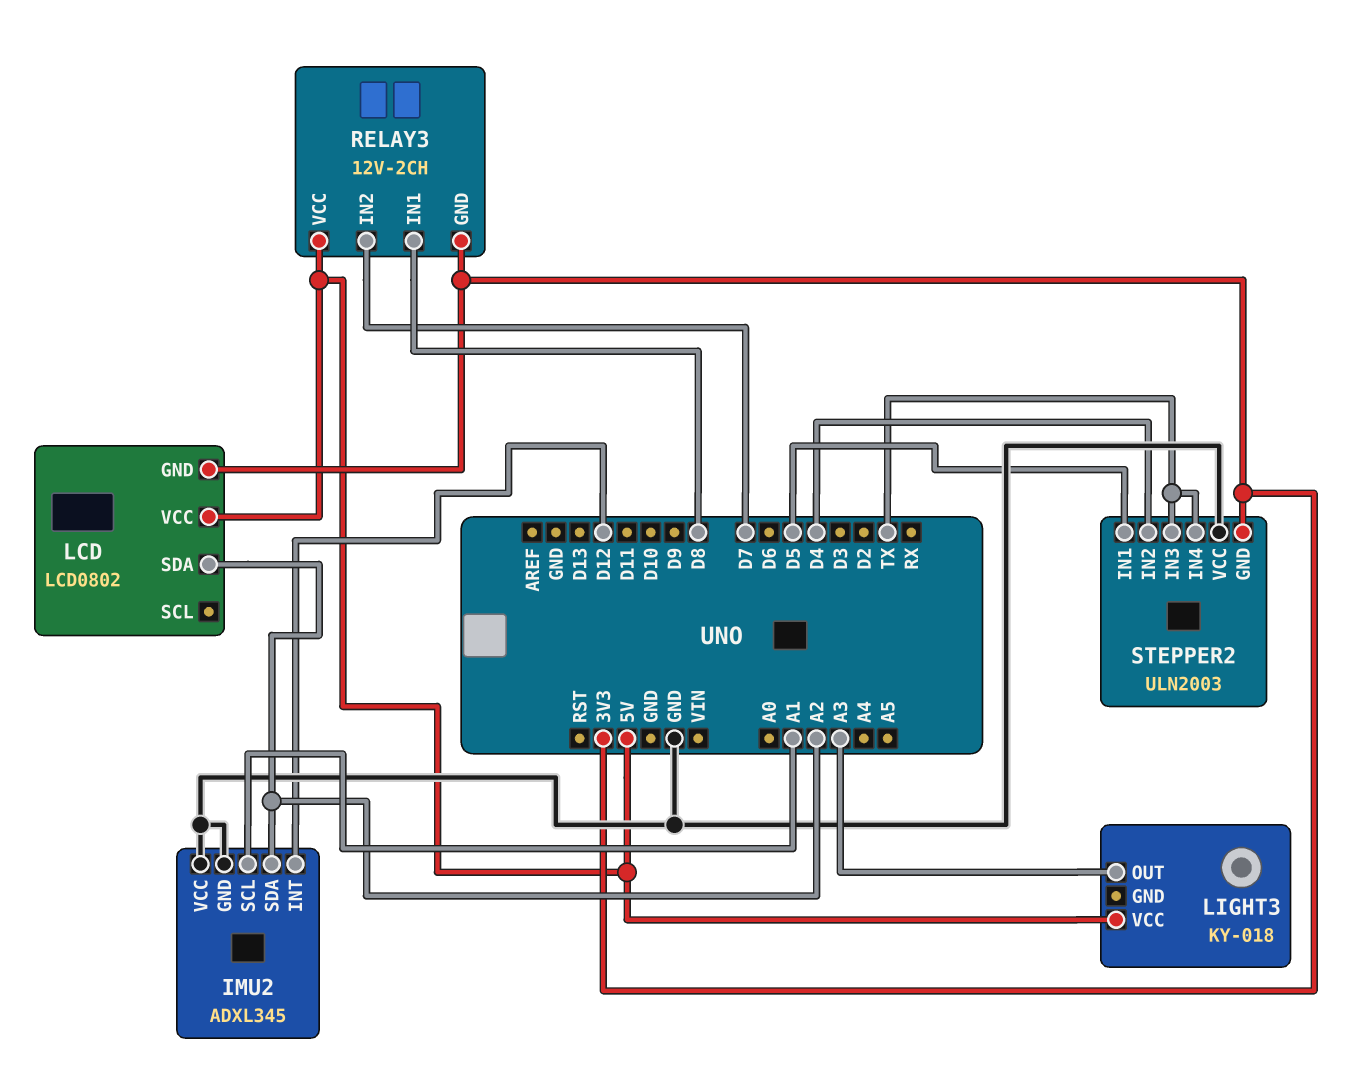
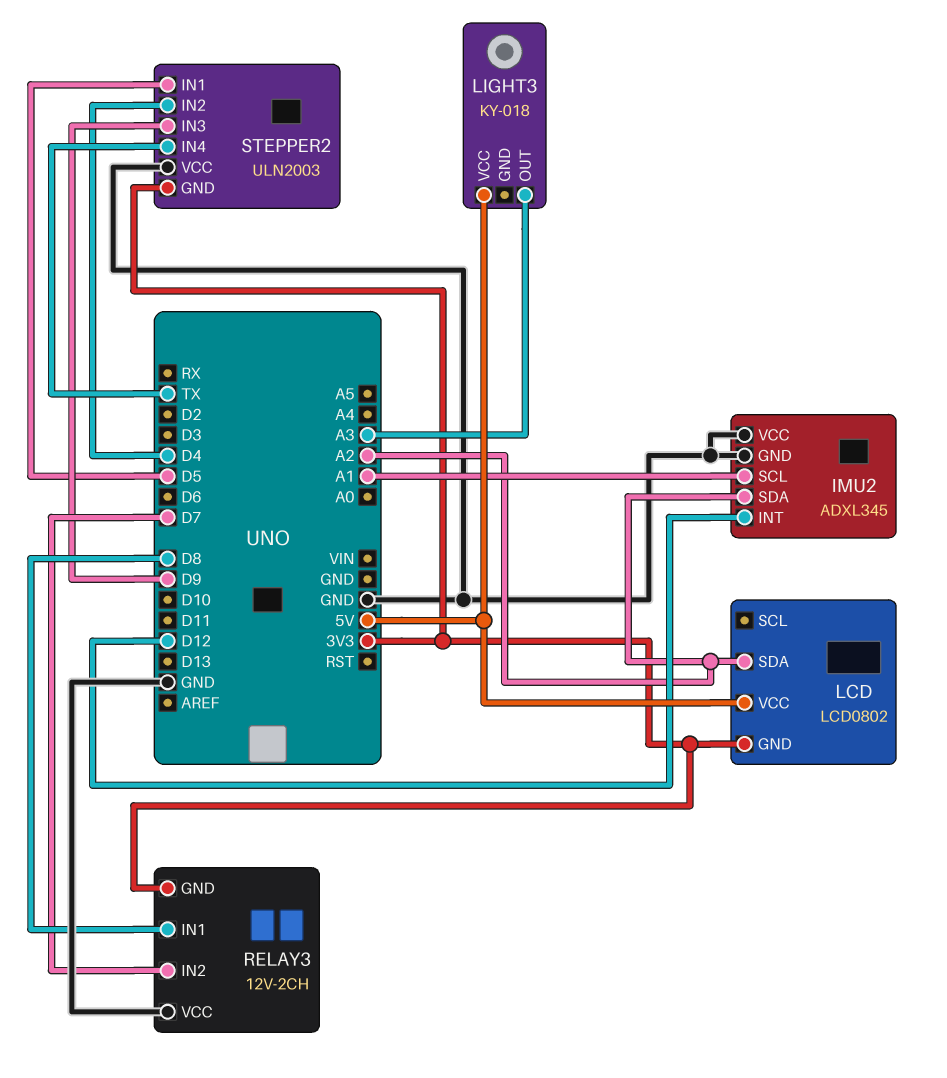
RELAY3 pin VCC: 5V -> GND
STEPPER2 pin IN3: TX -> D9

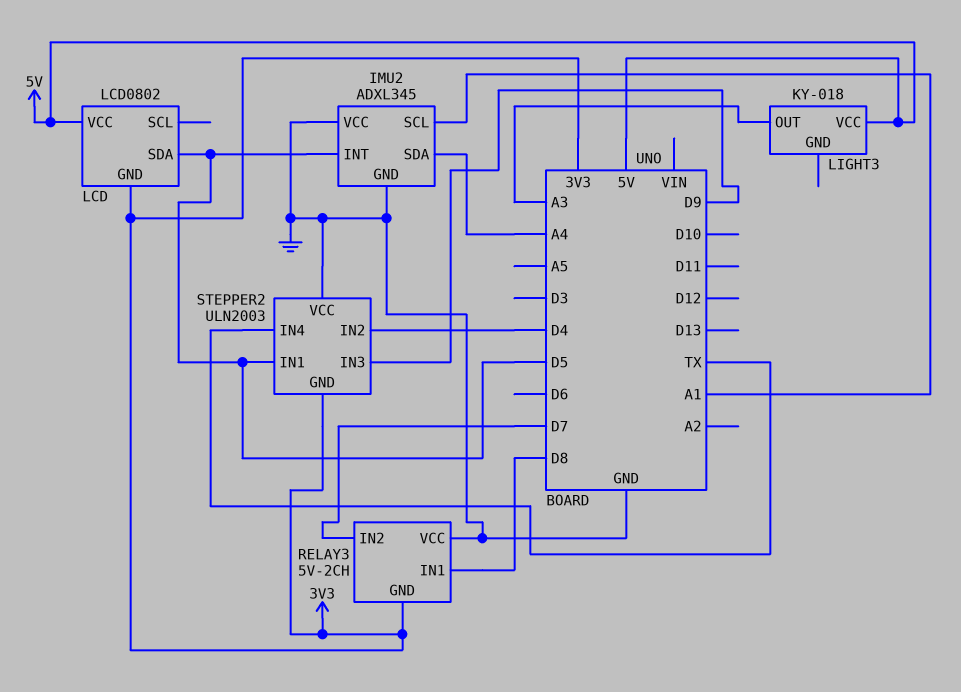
IMU2 pin INT: D12 -> D5
IMU2 pin SDA: A2 -> A4
LCD pin SDA: A2 -> D5
RELAY3: 12V-2CH -> 5V-2CH

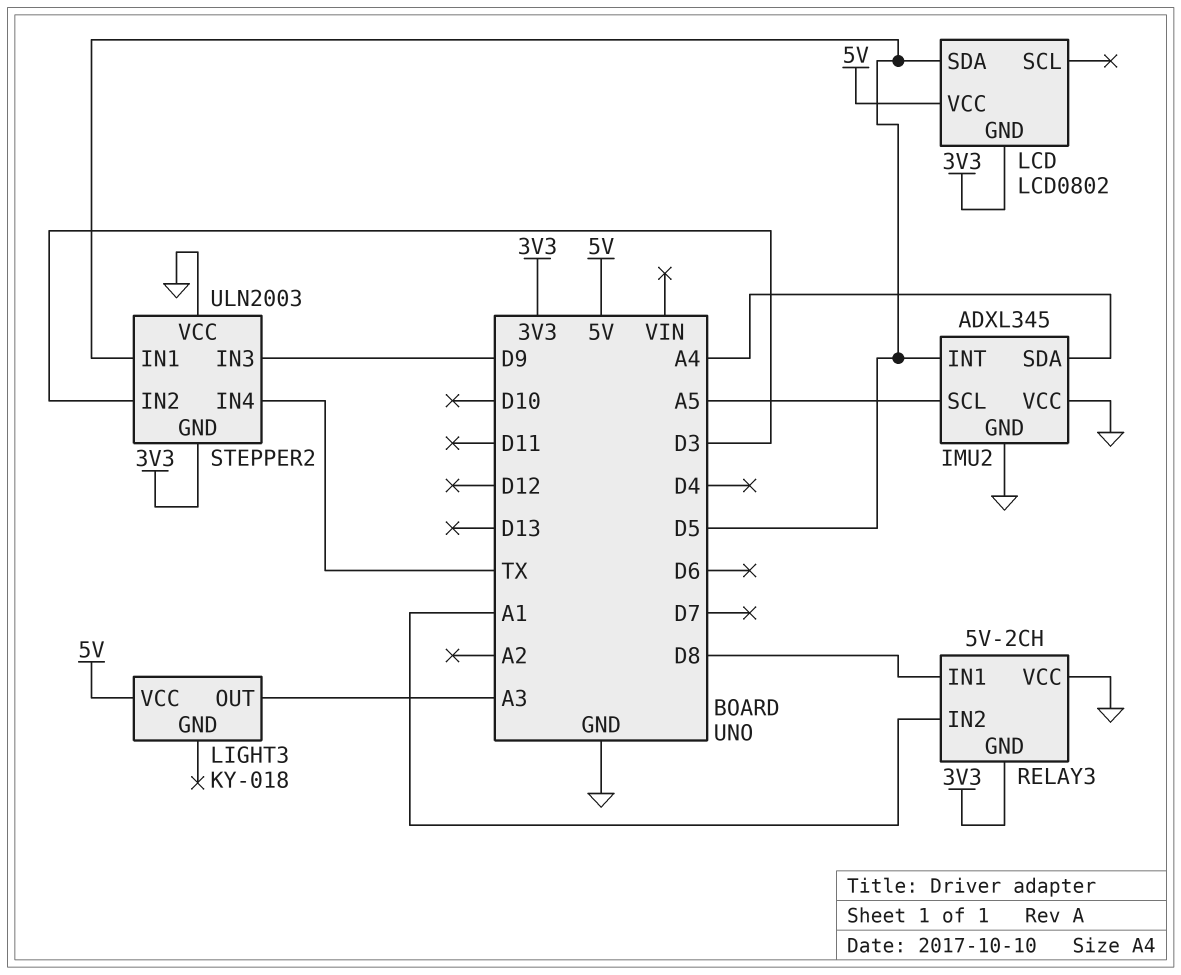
IMU2 pin SCL: A1 -> A5
RELAY3 pin IN2: D7 -> A1
STEPPER2 pin IN2: D4 -> D3

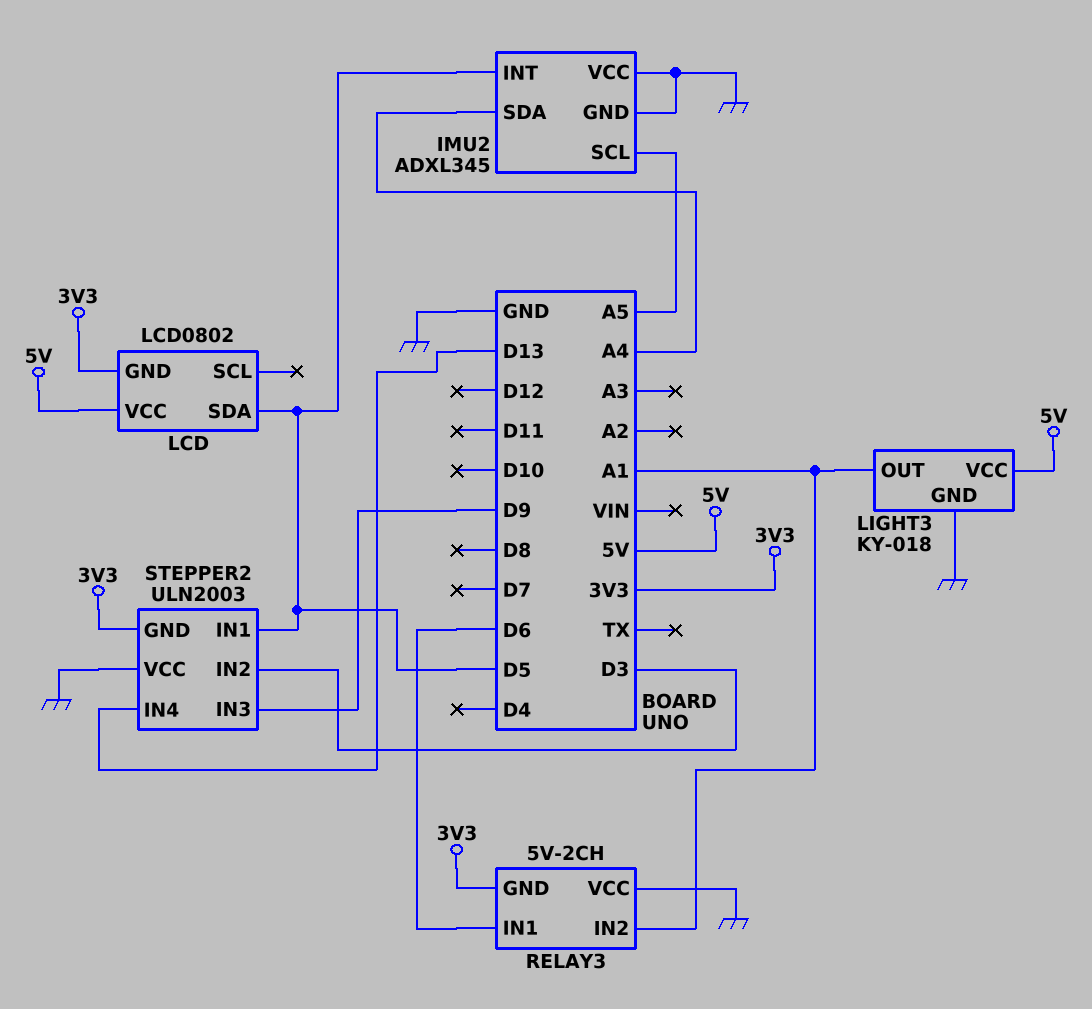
LIGHT3 pin GND: none -> GND
LIGHT3 pin OUT: A3 -> A1
RELAY3 pin IN1: D8 -> D6
STEPPER2 pin IN4: TX -> D13

